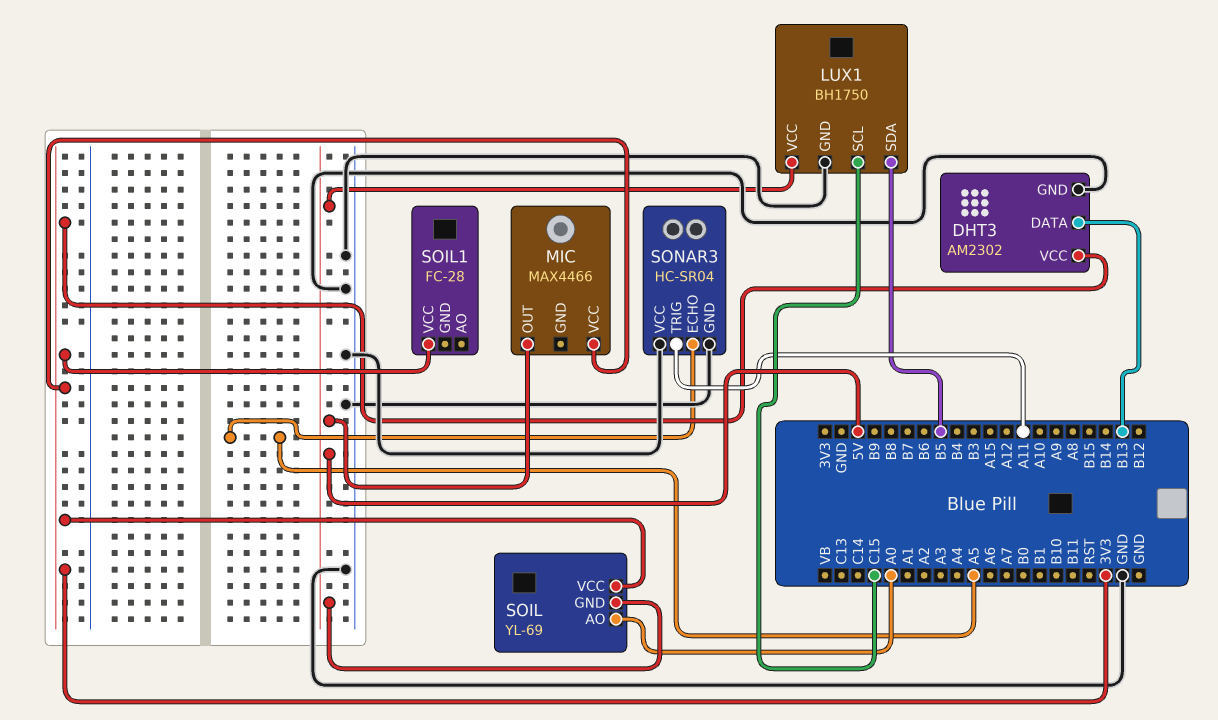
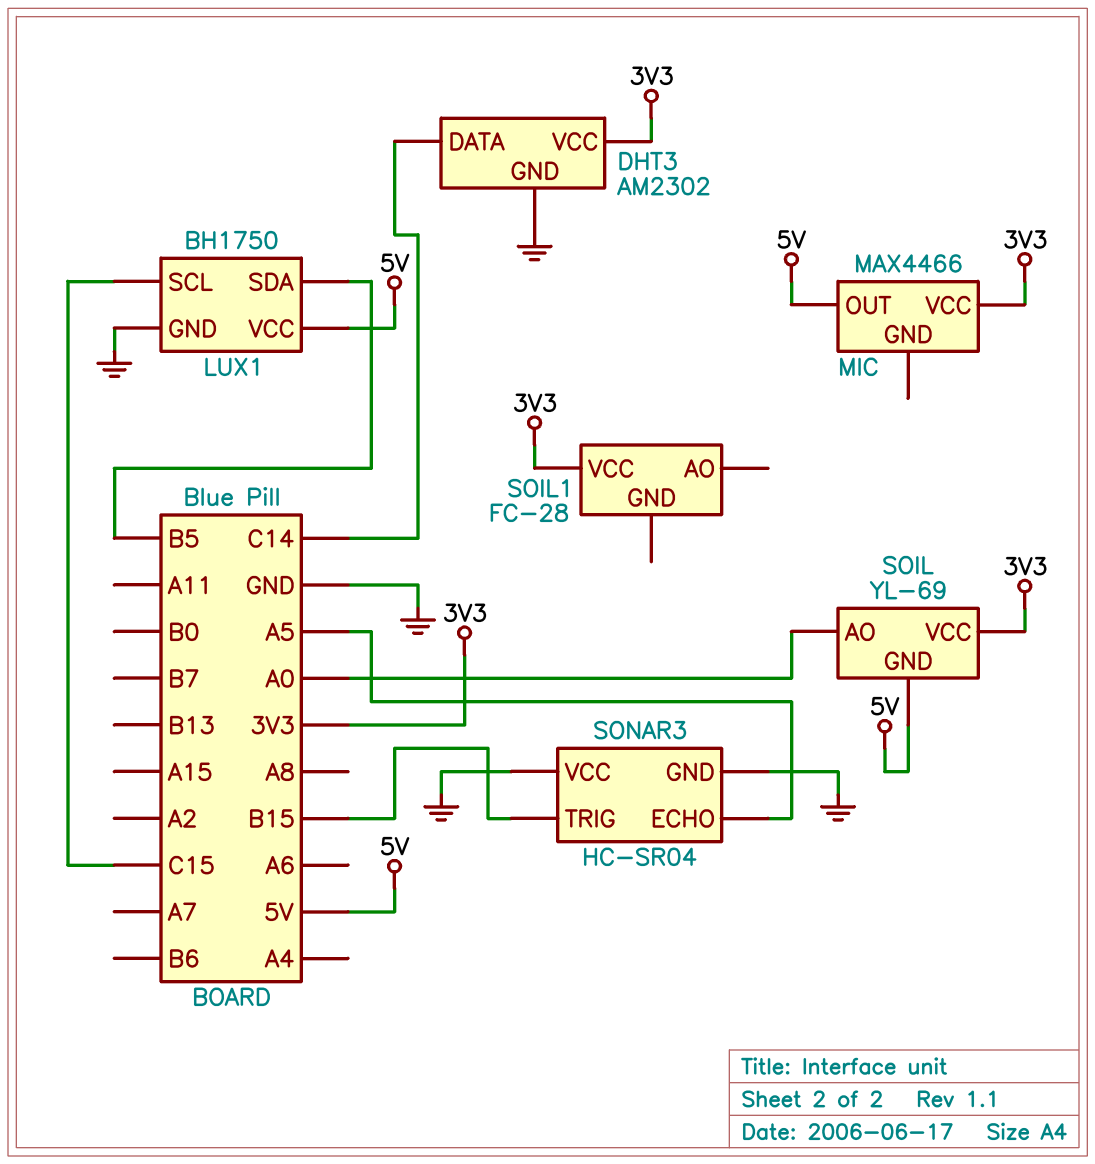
DHT3 pin DATA: B13 -> C14
SONAR3 pin TRIG: A11 -> B15

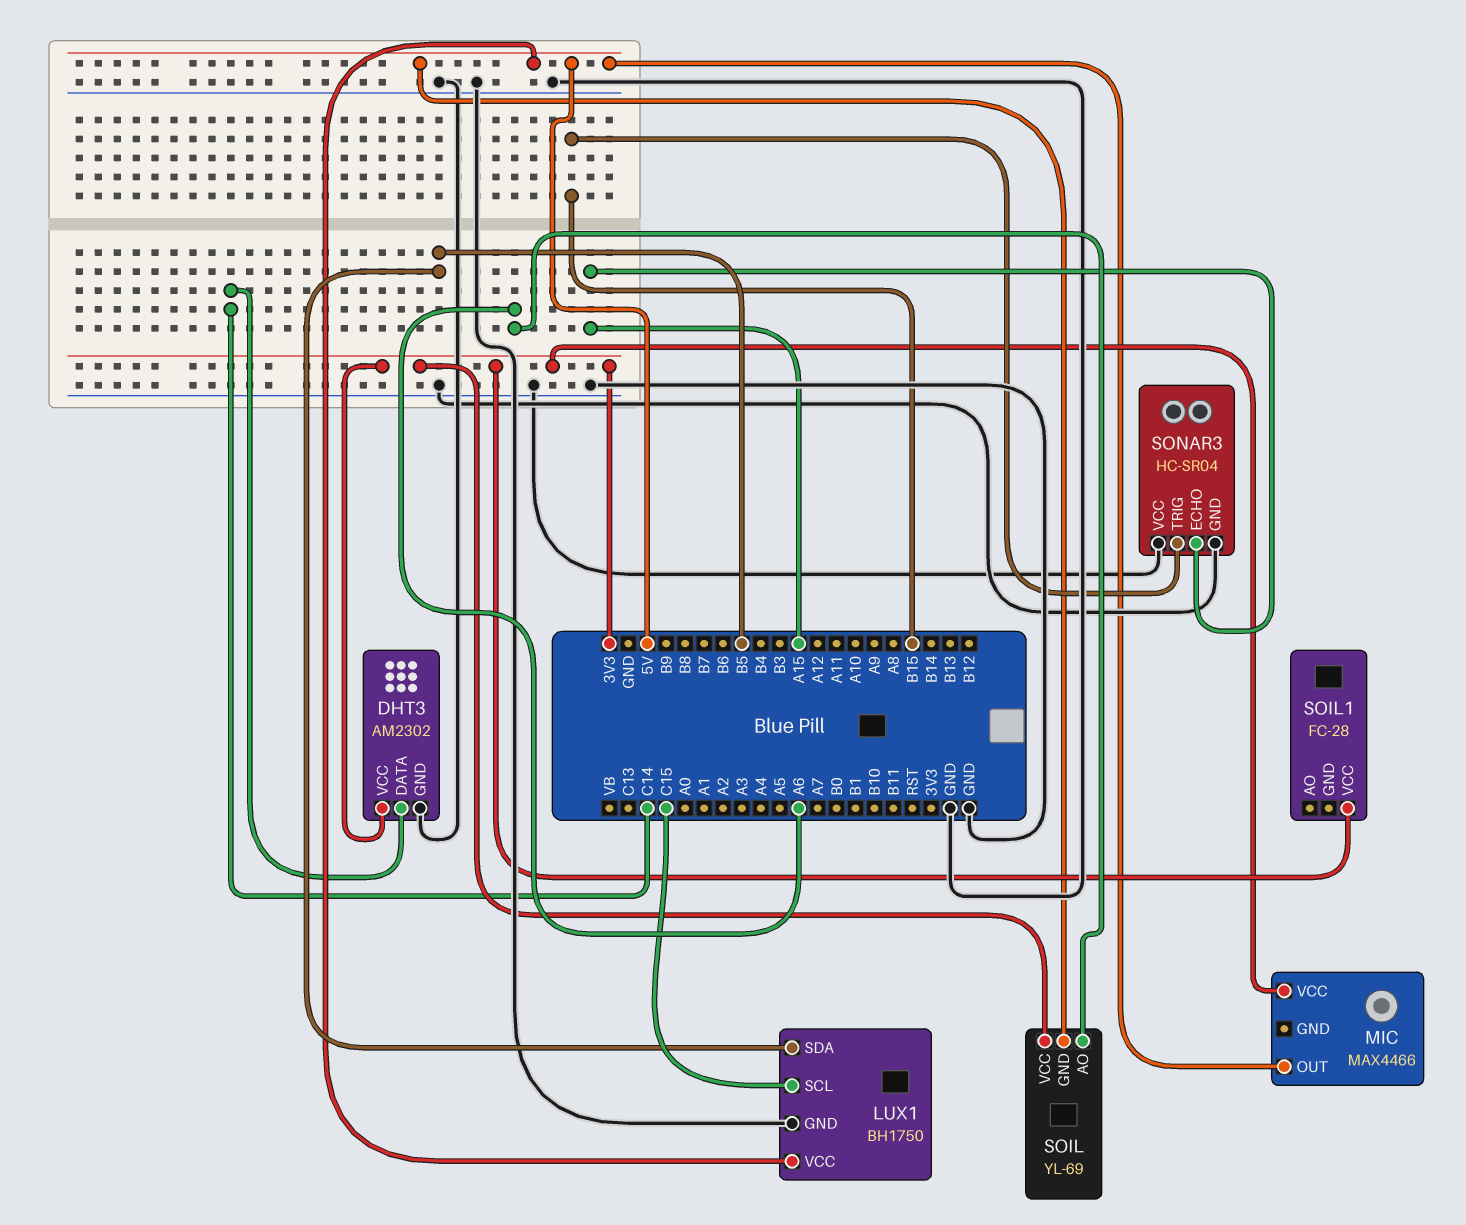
SOIL pin AO: A0 -> A6
SONAR3 pin ECHO: A5 -> A15

